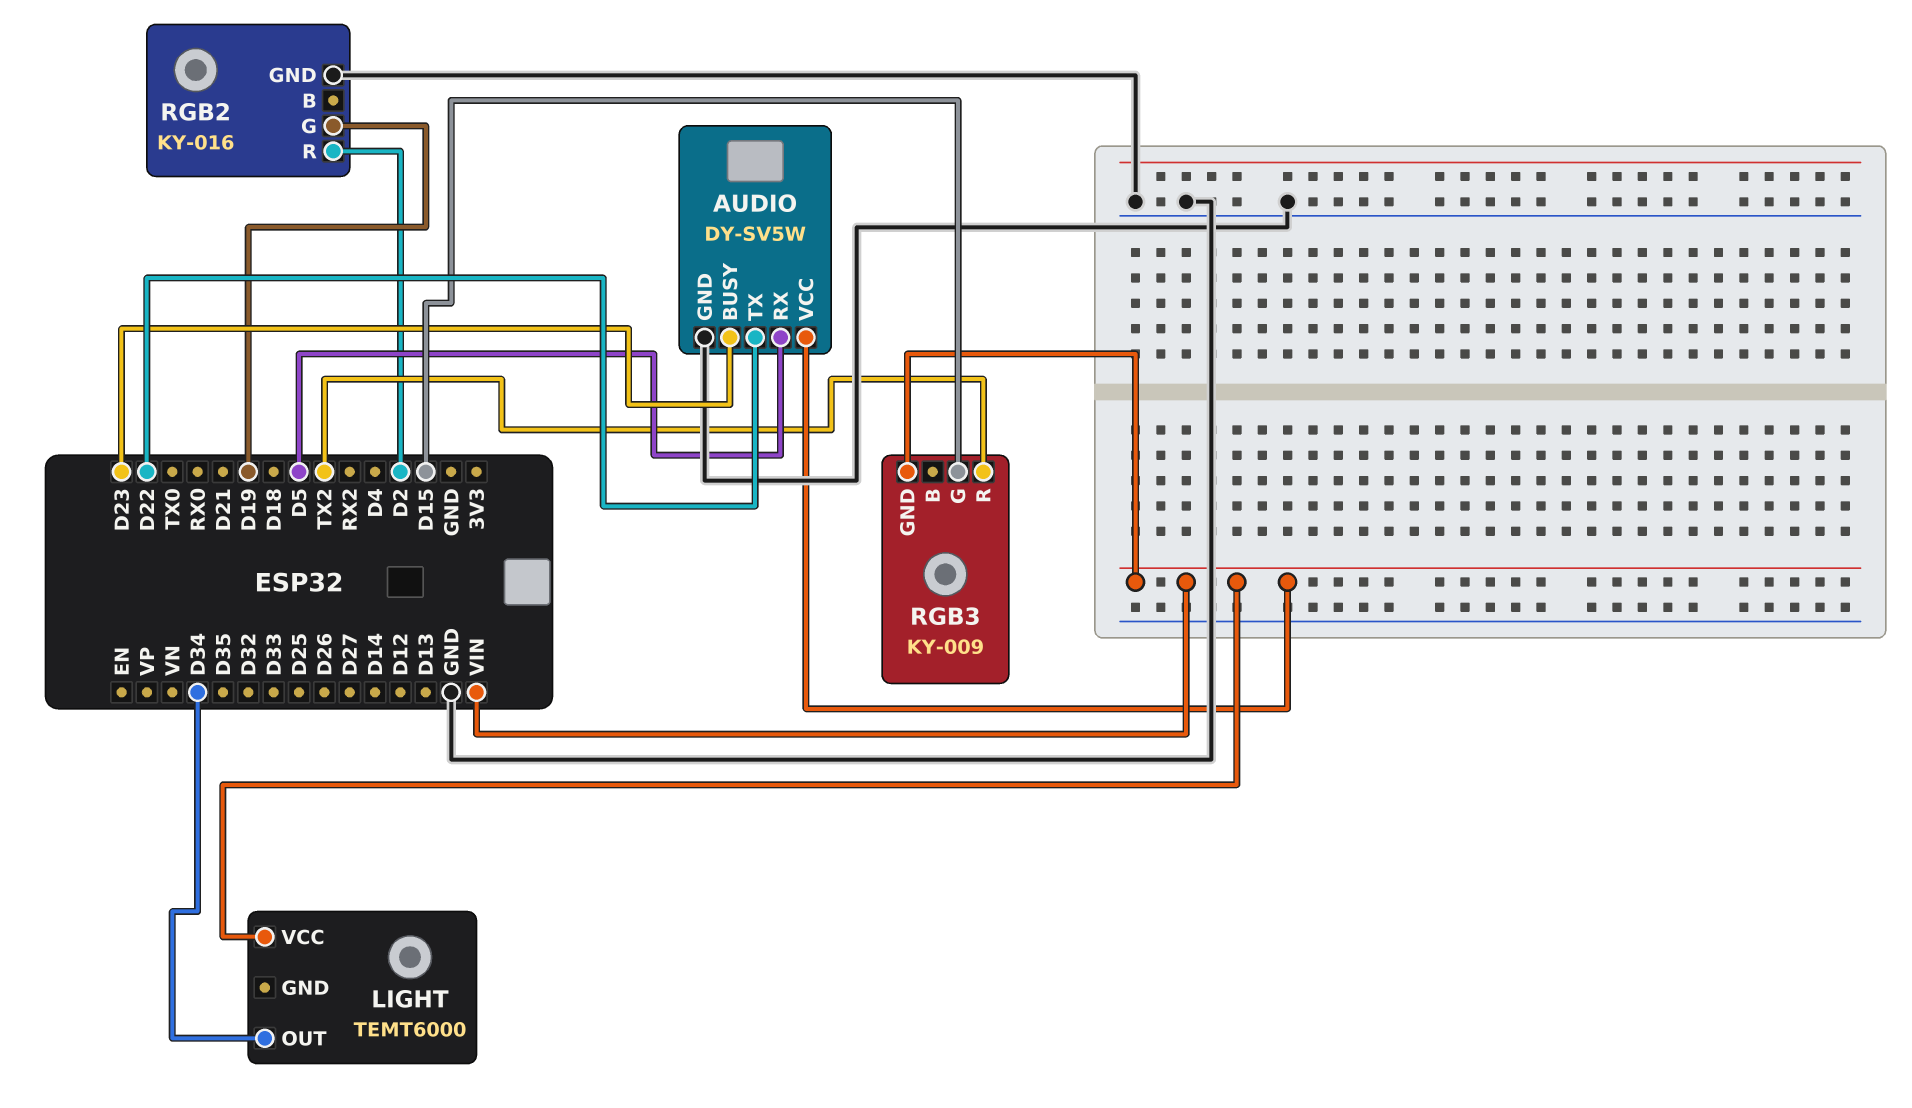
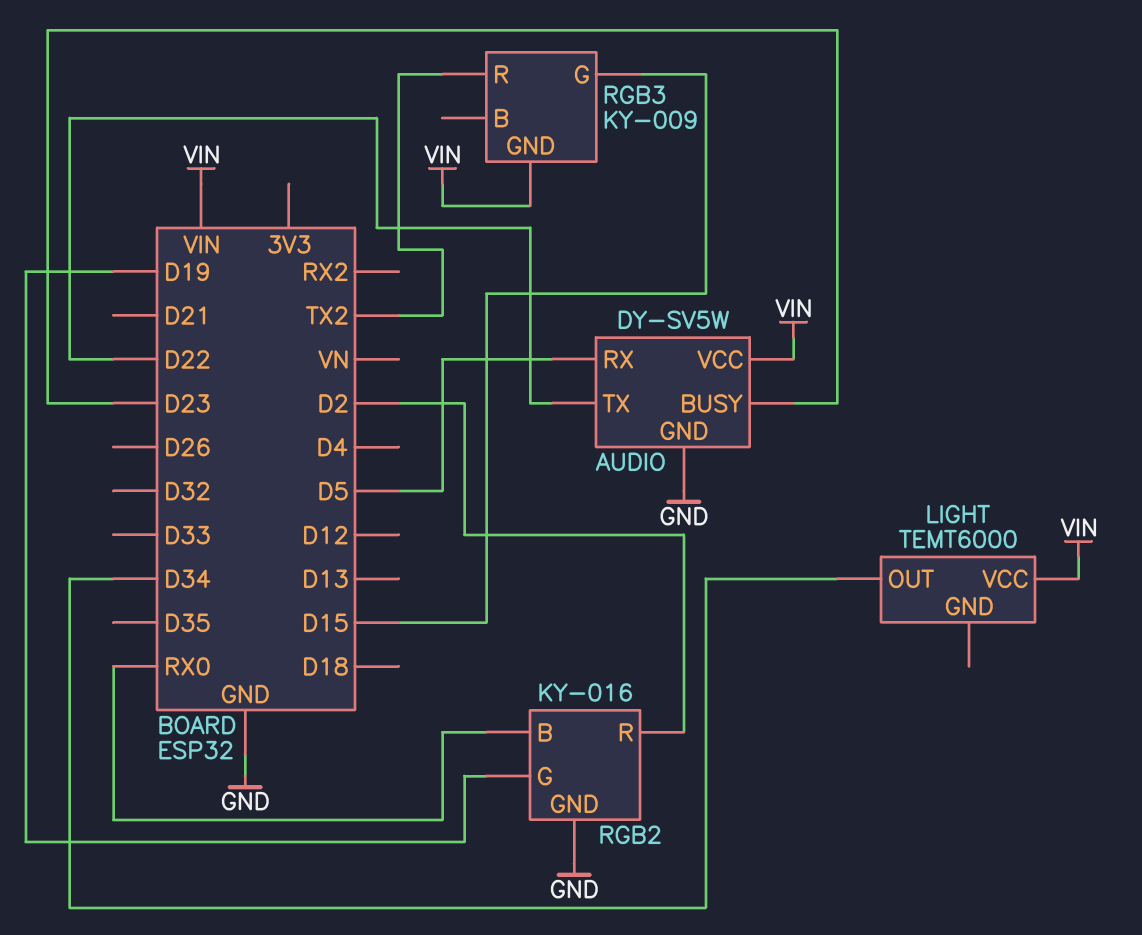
RGB2 pin B: none -> RX0

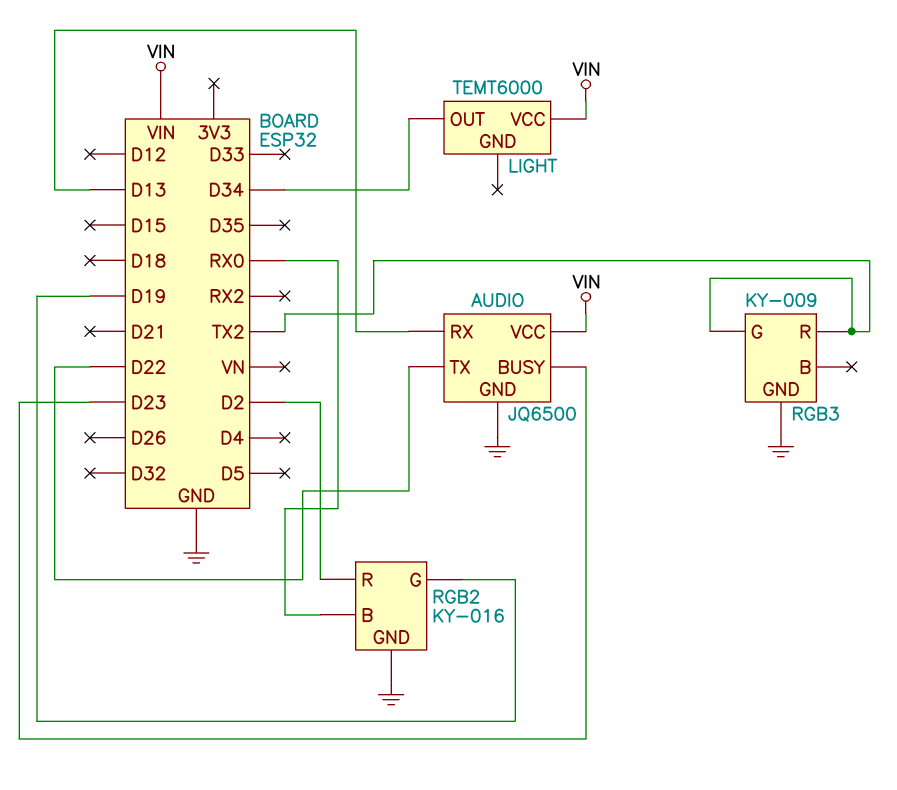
AUDIO: DY-SV5W -> JQ6500
AUDIO pin RX: D5 -> D13
RGB3 pin G: D15 -> TX2
RGB3 pin GND: VIN -> GND

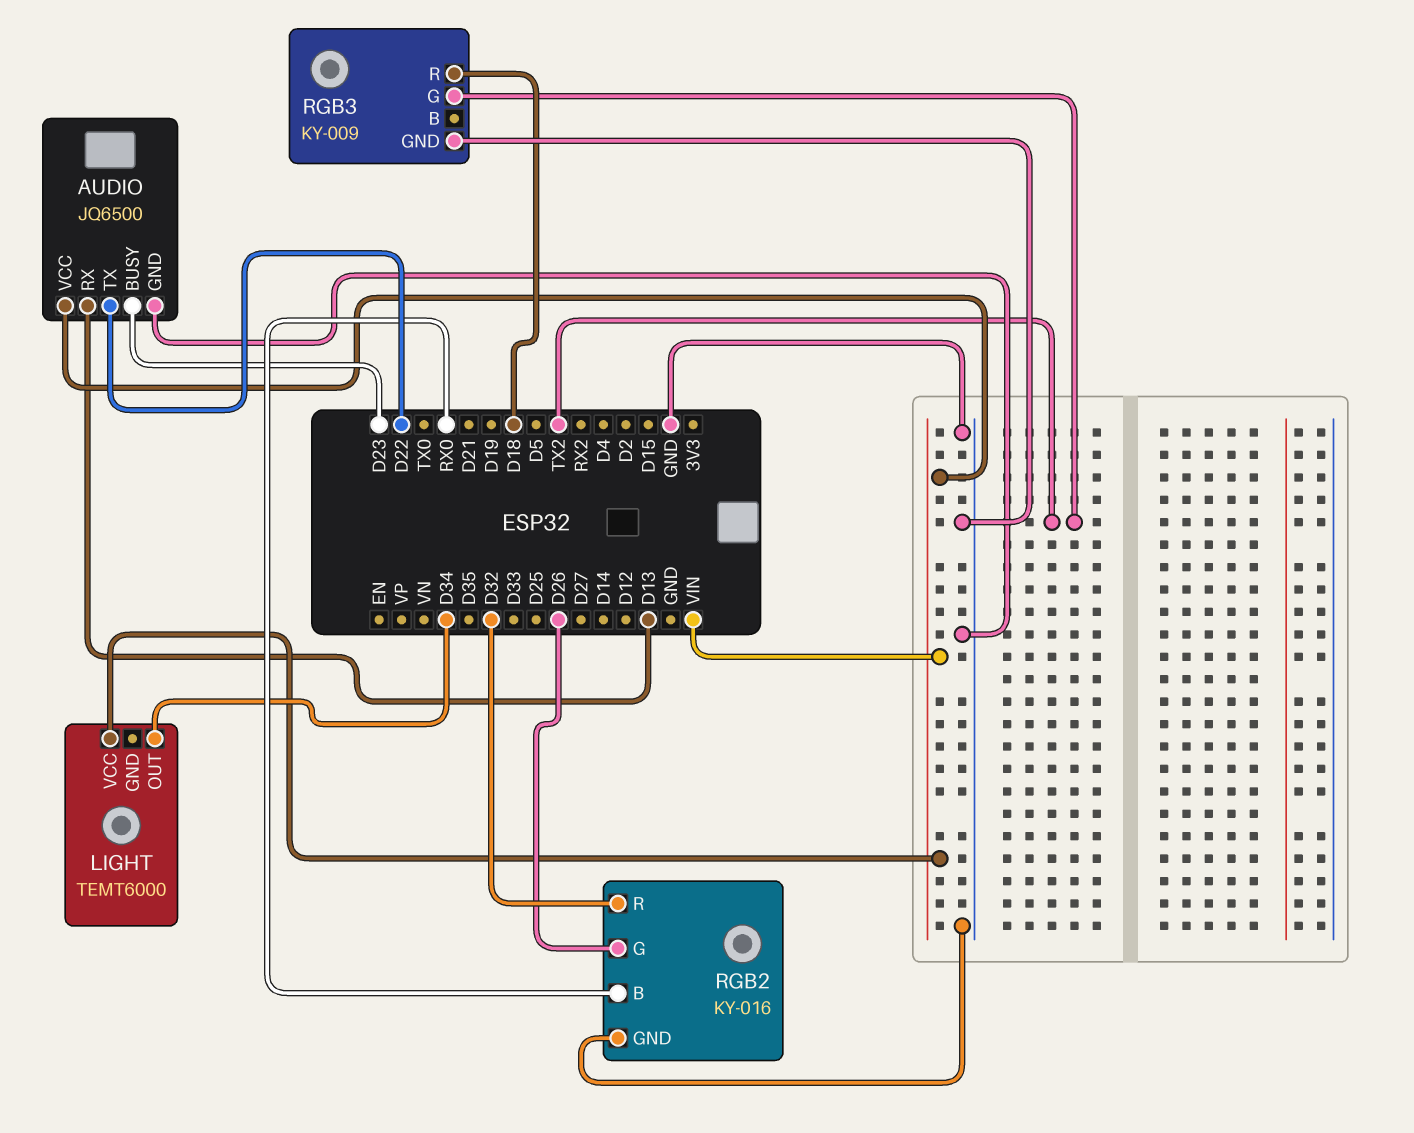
RGB2 pin G: D19 -> D26
RGB2 pin R: D2 -> D32
RGB3 pin R: TX2 -> D18

